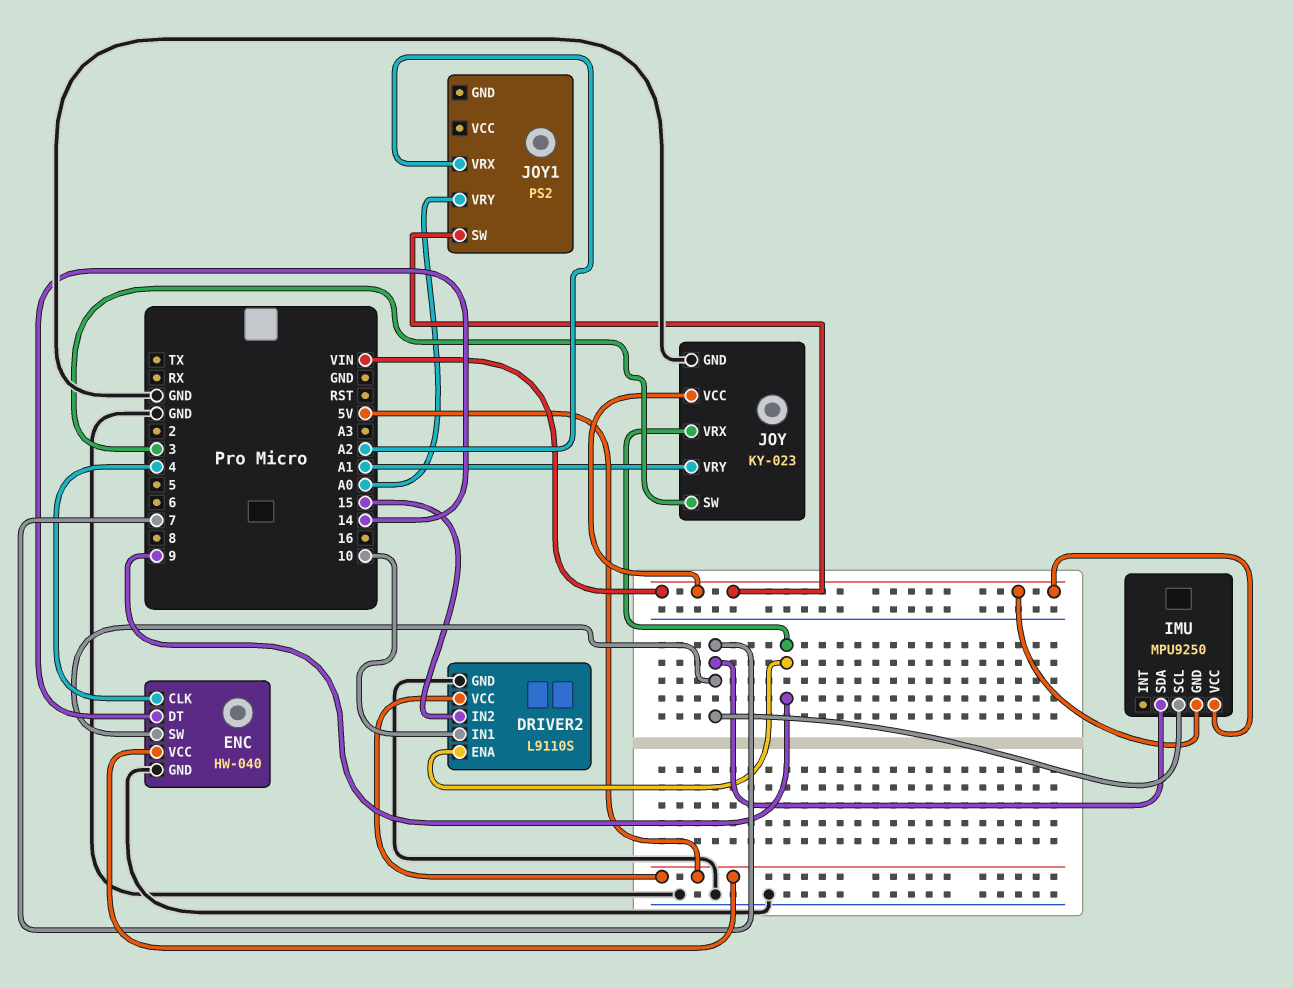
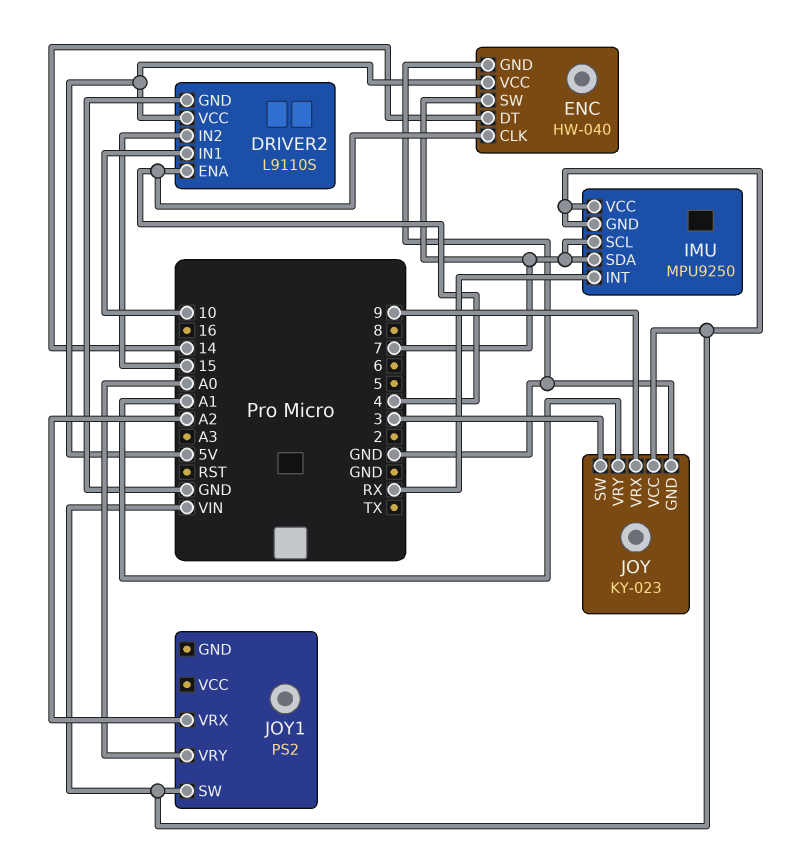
DRIVER2 pin ENA: 9 -> 4
IMU pin INT: none -> RX

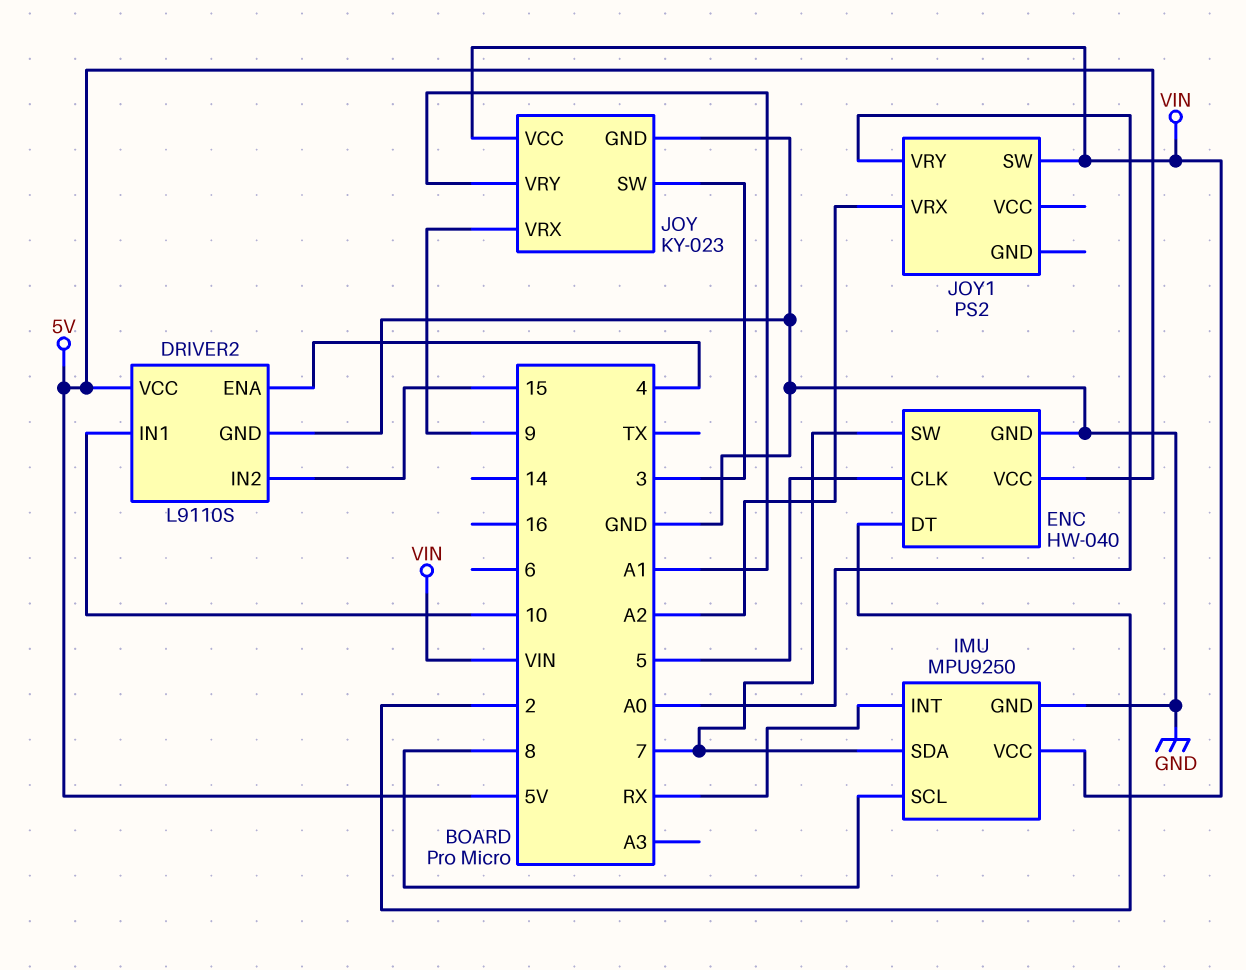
ENC pin CLK: 4 -> 5
ENC pin DT: 14 -> 2
IMU pin GND: VIN -> GND
IMU pin SCL: 7 -> 8

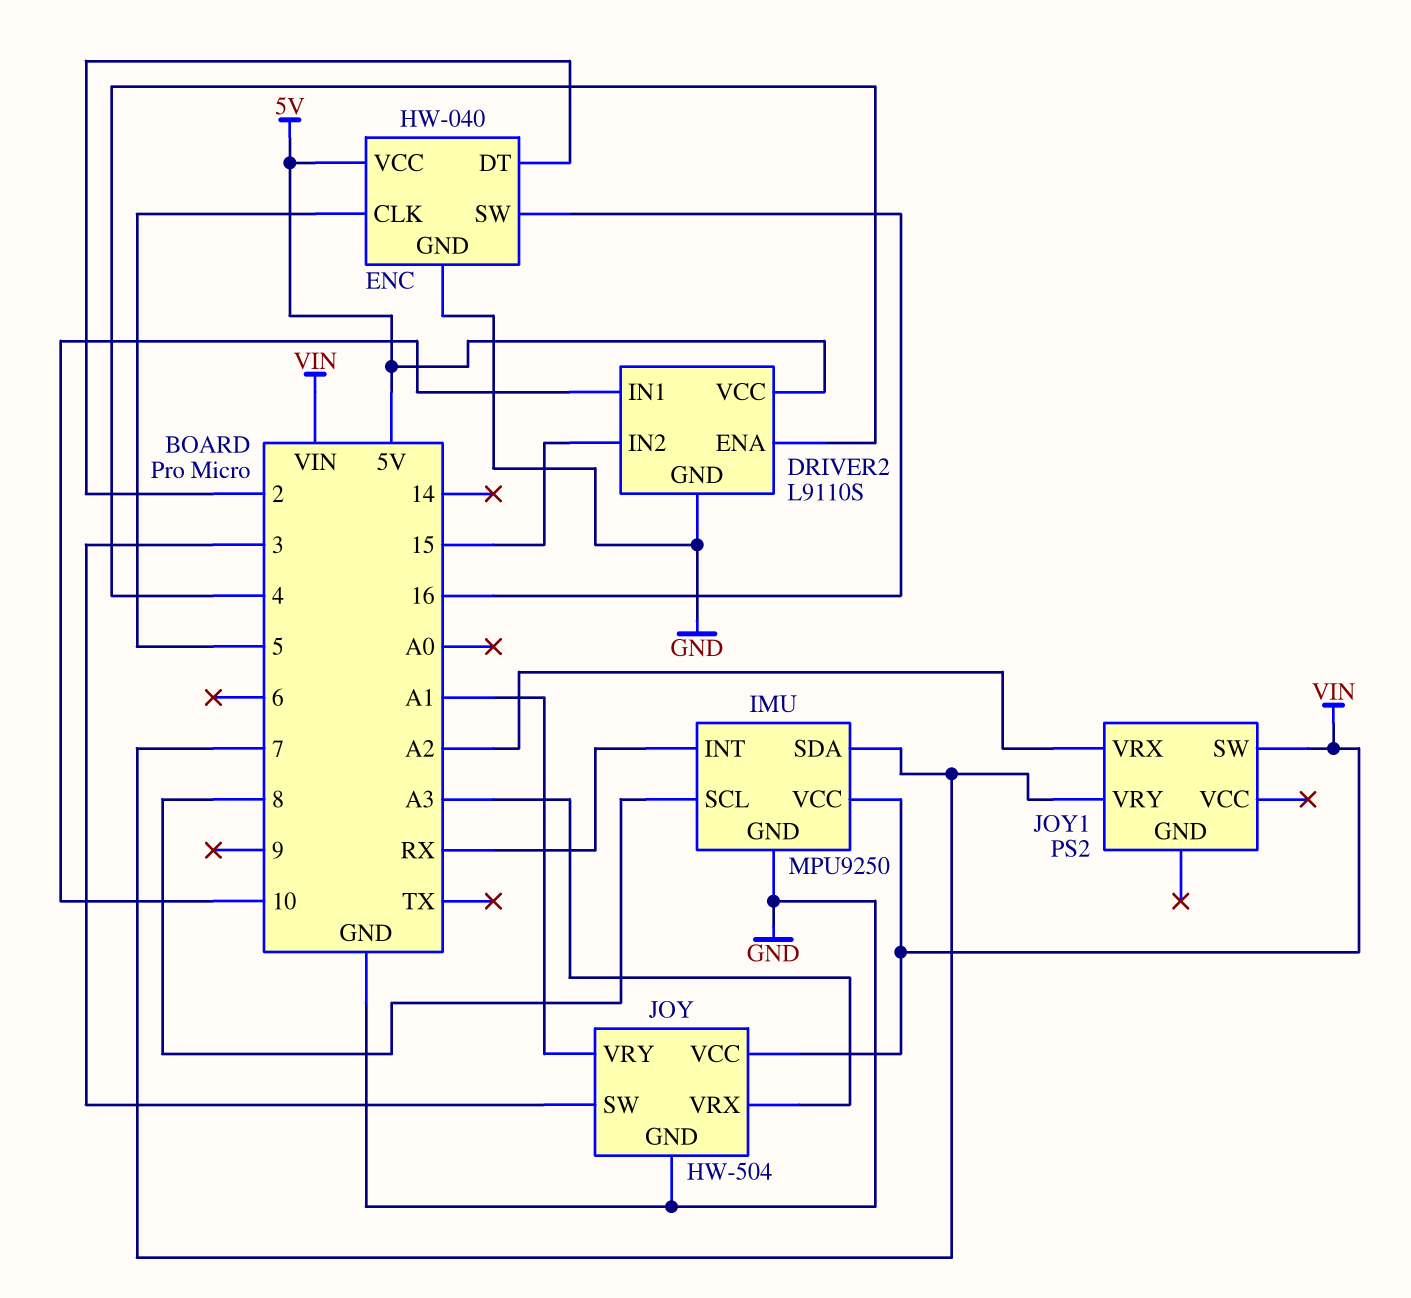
ENC pin SW: 7 -> 16
JOY: KY-023 -> HW-504
JOY pin VRX: 9 -> A3
JOY1 pin VRY: A0 -> 7

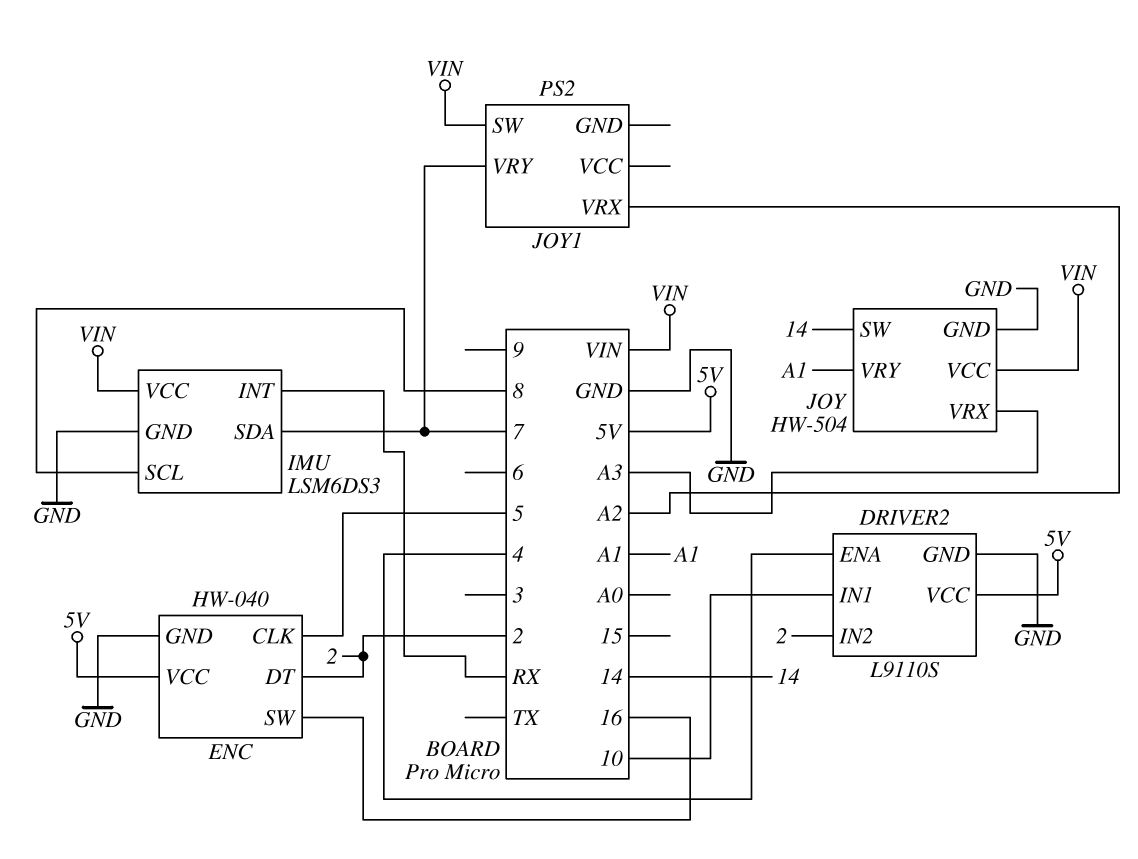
DRIVER2 pin IN2: 15 -> 2
IMU: MPU9250 -> LSM6DS3
JOY pin SW: 3 -> 14

